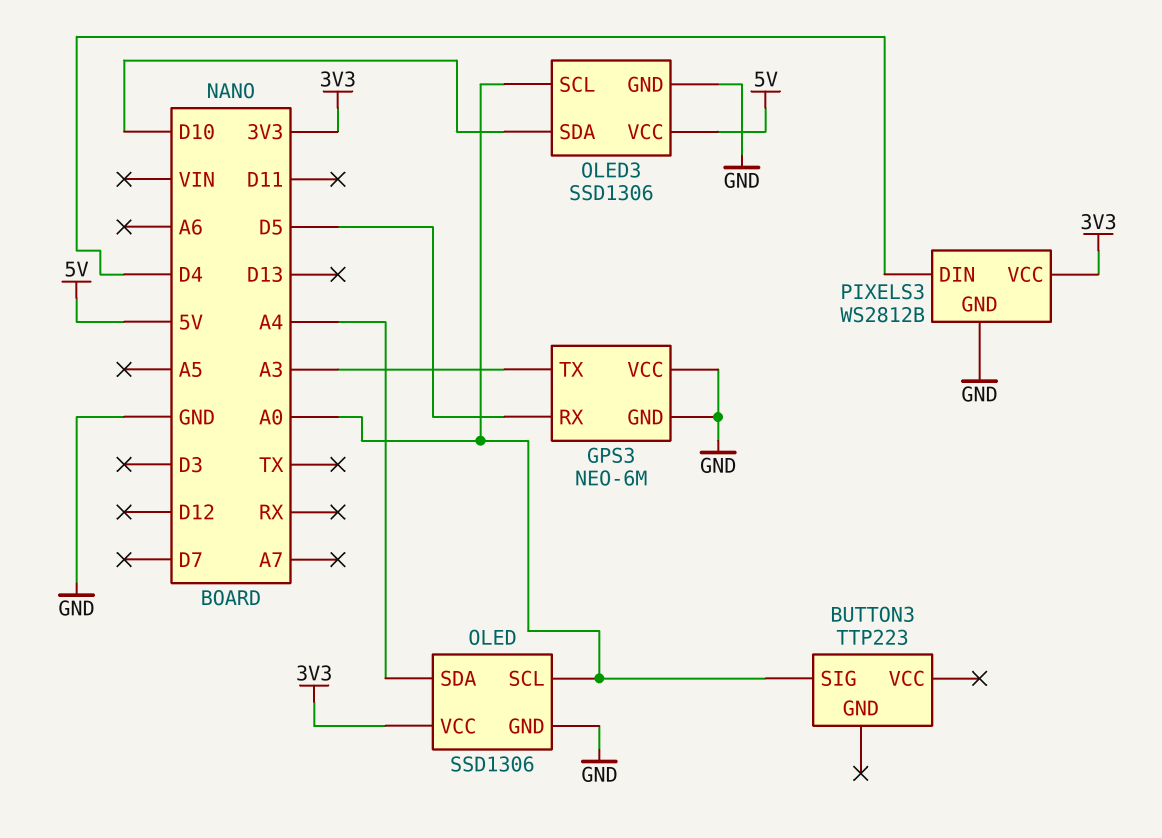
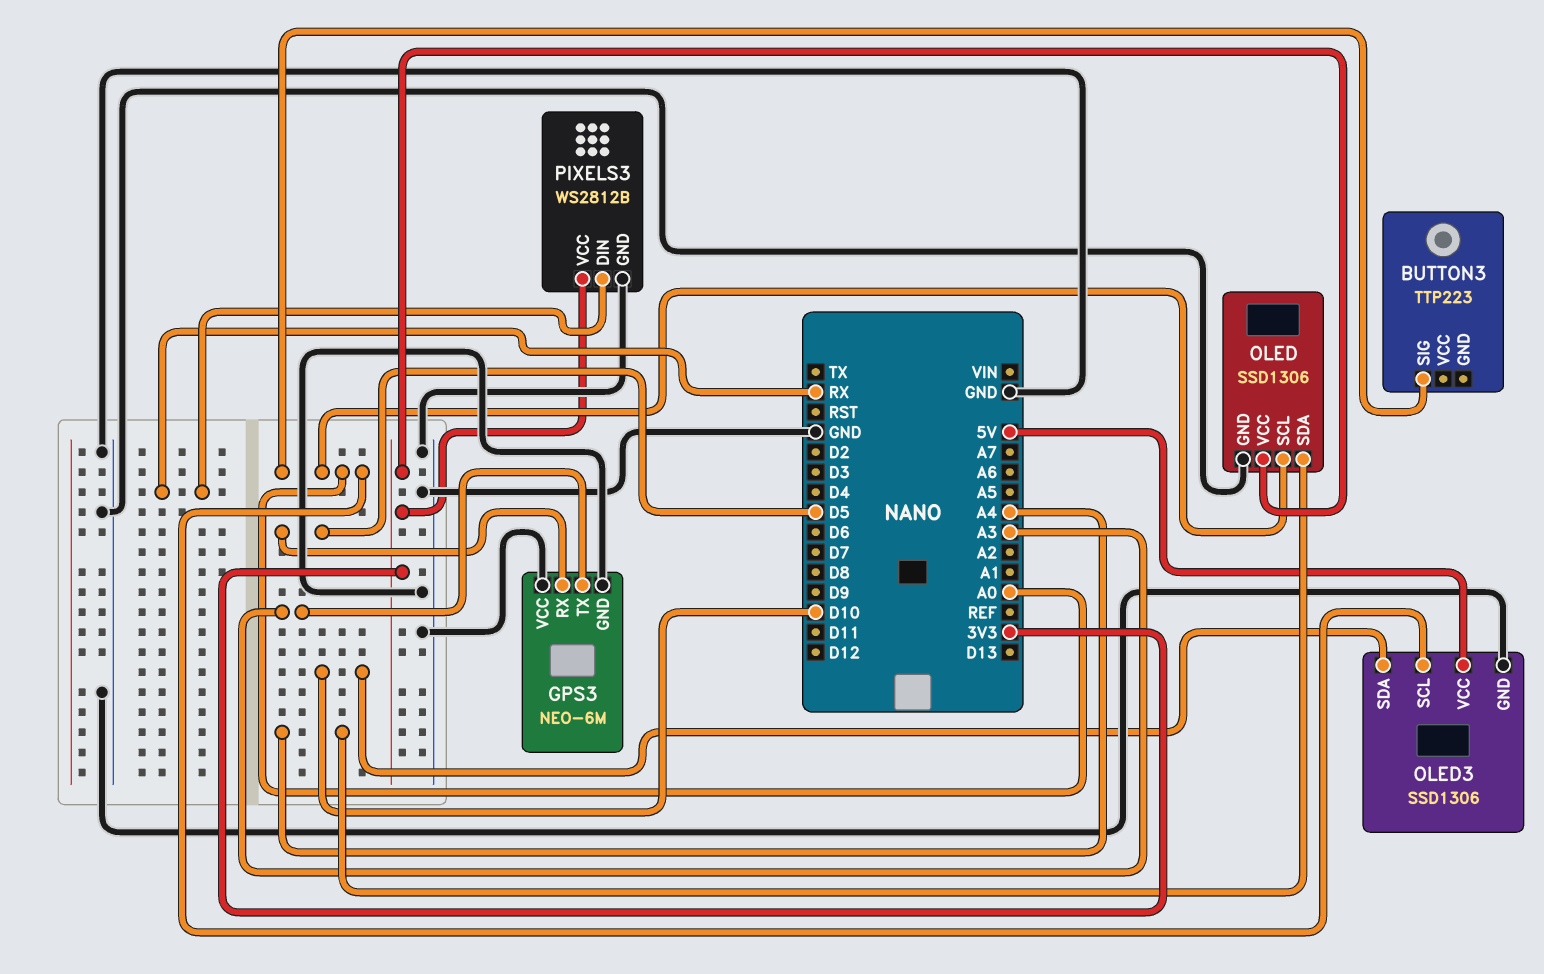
PIXELS3 pin DIN: D4 -> RX

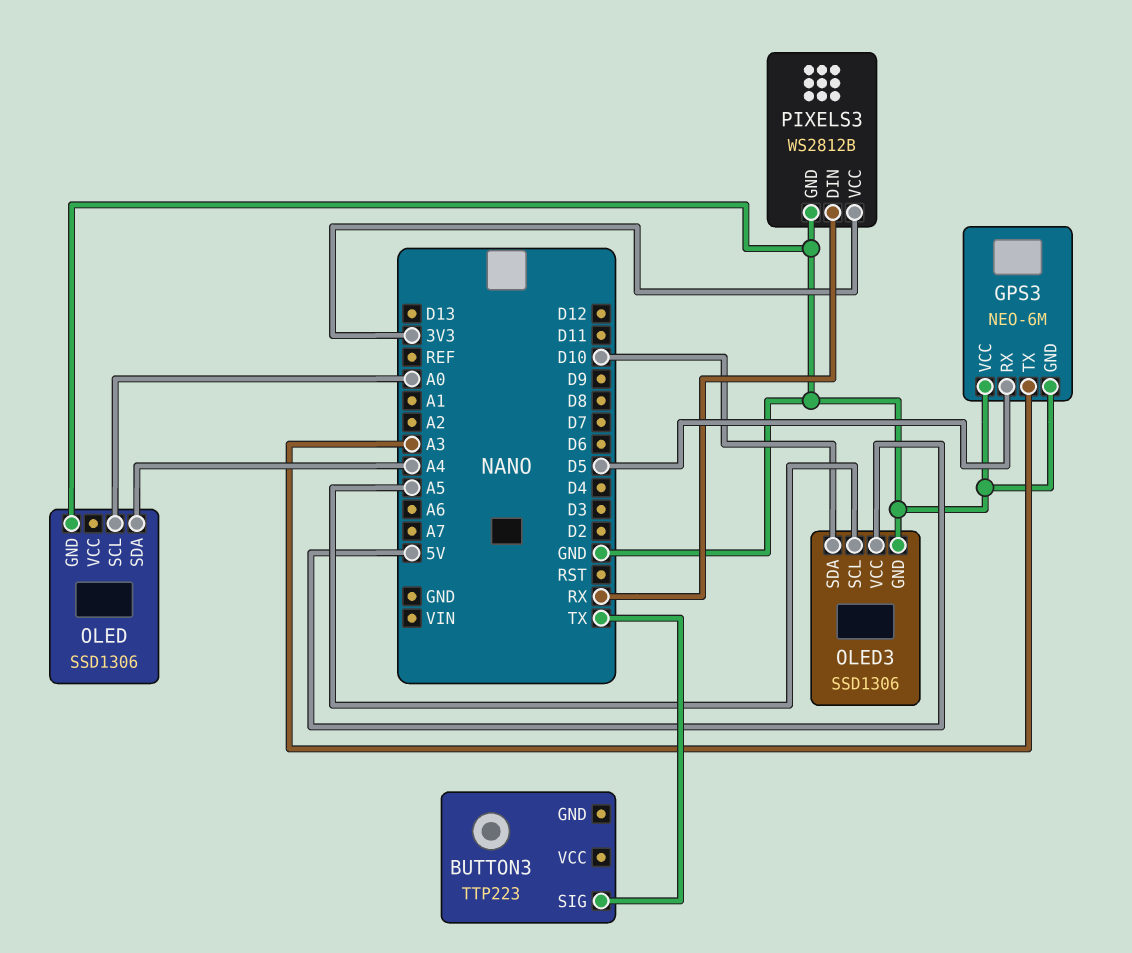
BUTTON3 pin SIG: A0 -> TX
OLED pin VCC: 3V3 -> none
OLED3 pin SCL: A0 -> A5

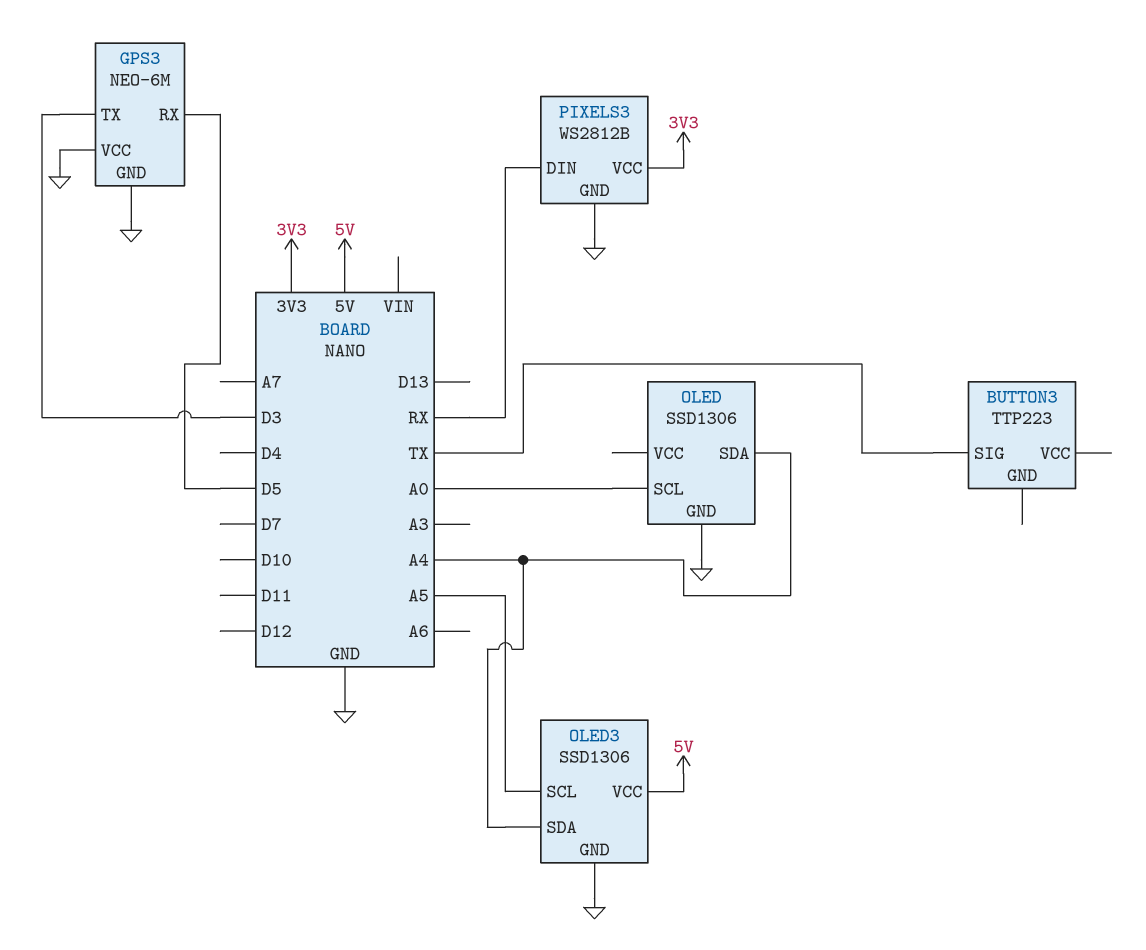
GPS3 pin TX: A3 -> D3
OLED3 pin SDA: D10 -> A4

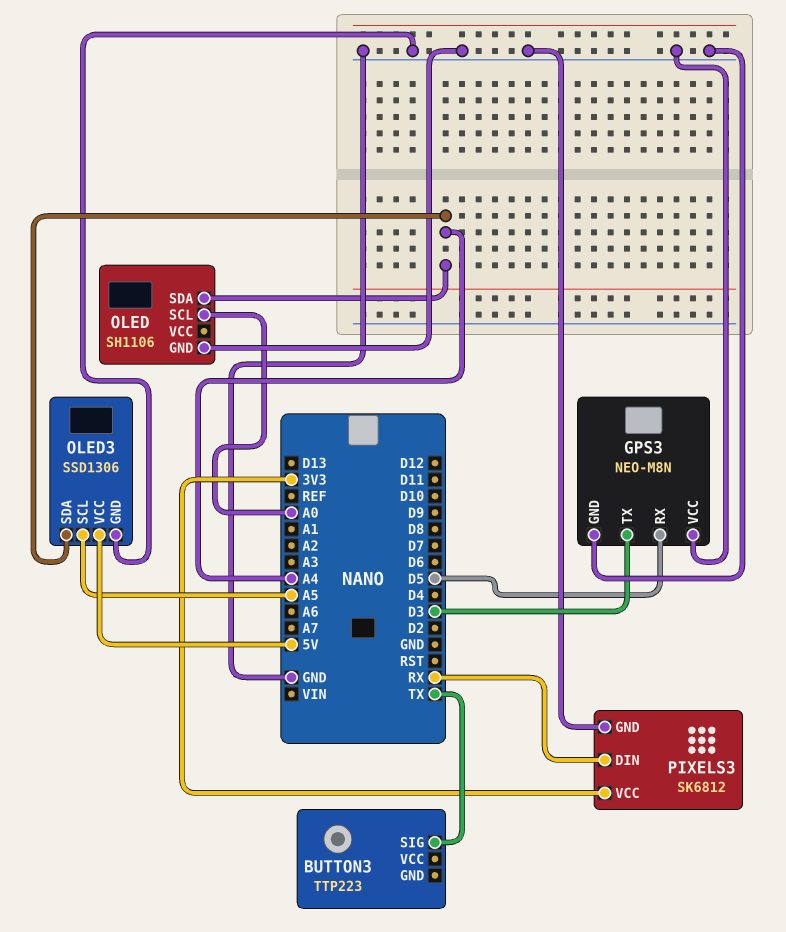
GPS3: NEO-6M -> NEO-M8N
OLED: SSD1306 -> SH1106
PIXELS3: WS2812B -> SK6812

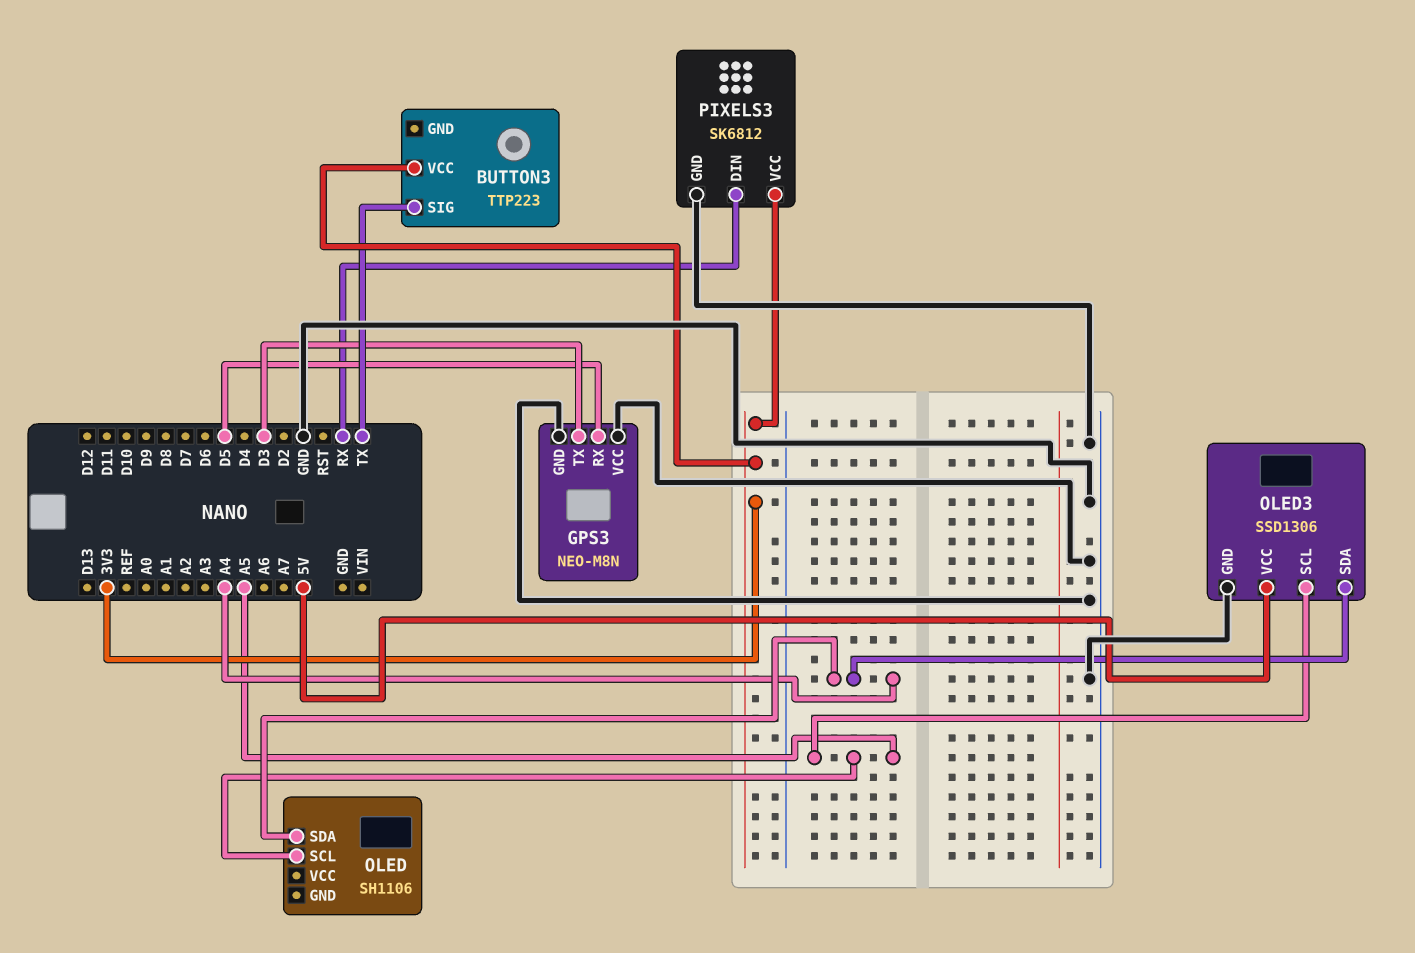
BUTTON3 pin VCC: none -> 3V3
OLED pin GND: GND -> none
OLED pin SCL: A0 -> A5

